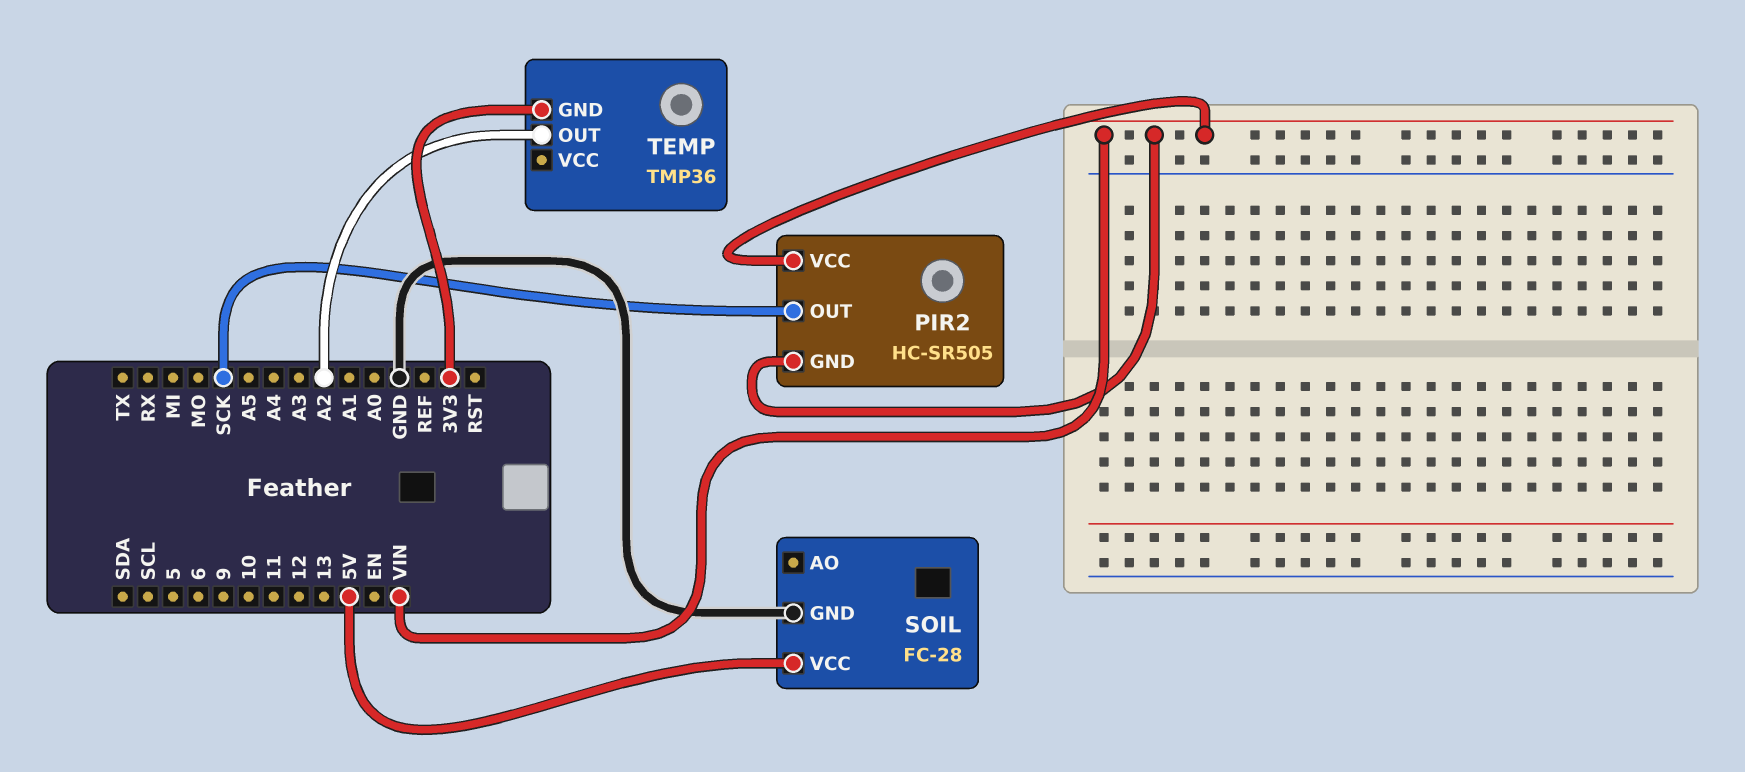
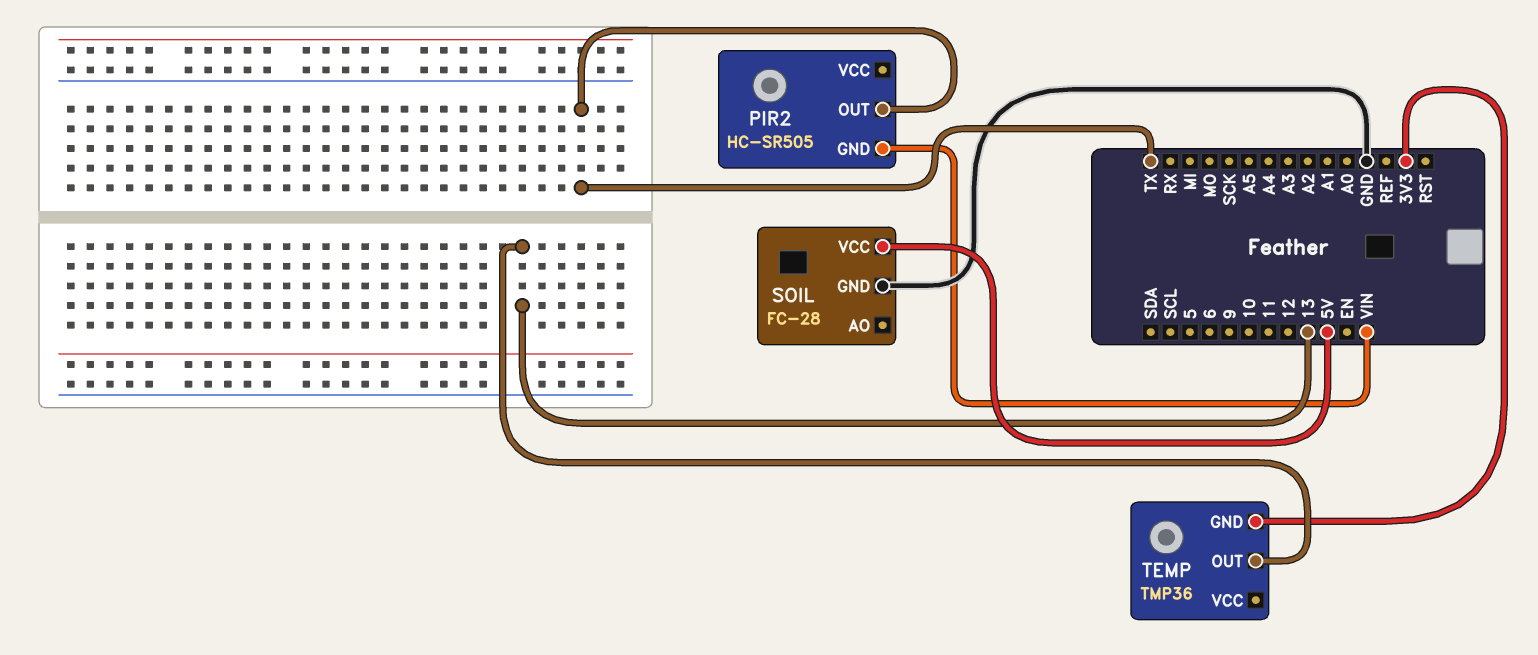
PIR2 pin OUT: SCK -> TX
PIR2 pin VCC: VIN -> none
TEMP pin OUT: A2 -> 13

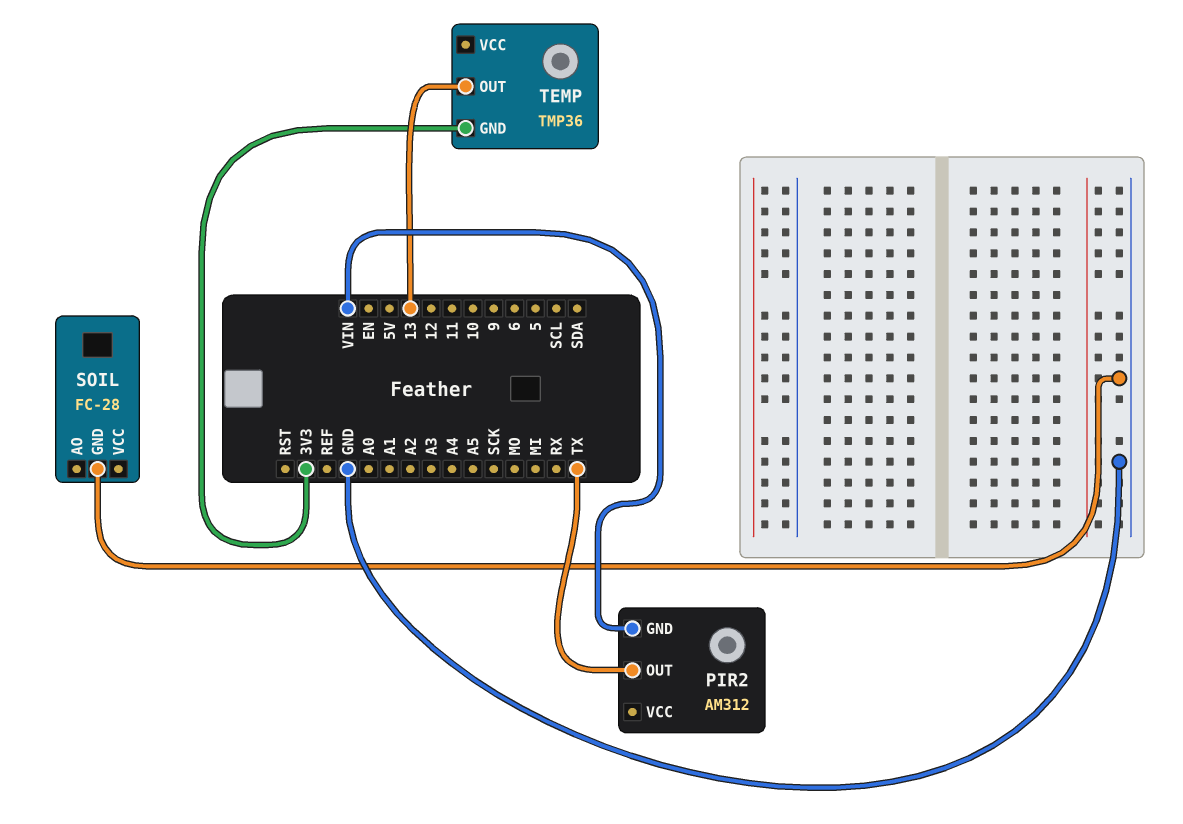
PIR2: HC-SR505 -> AM312
SOIL pin VCC: 5V -> none

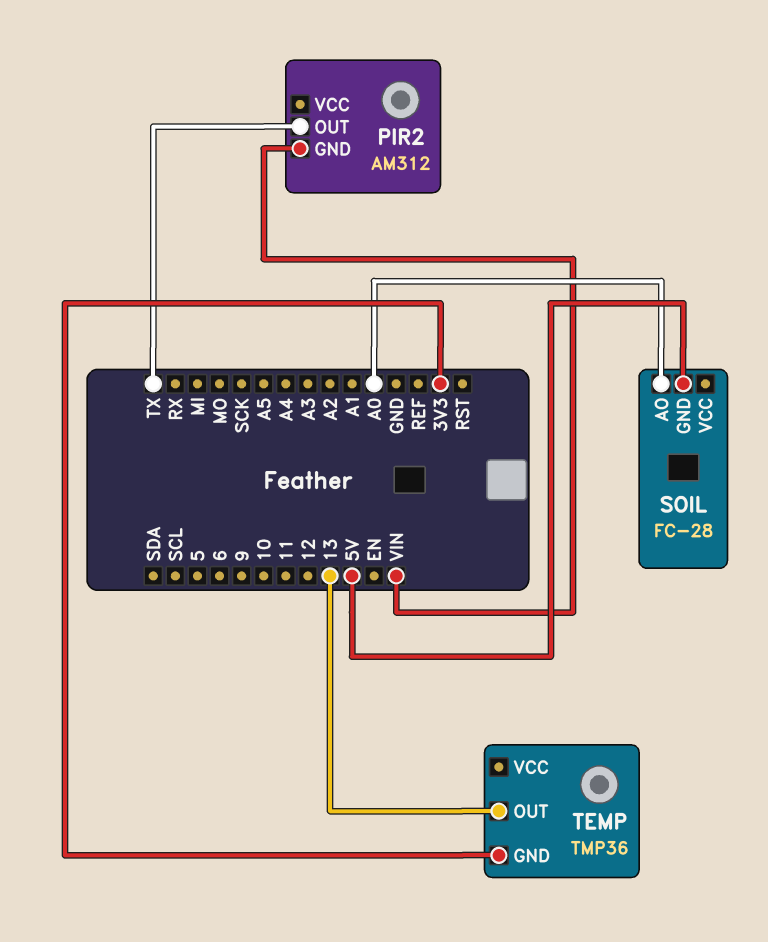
SOIL pin AO: none -> A0
SOIL pin GND: GND -> 5V

